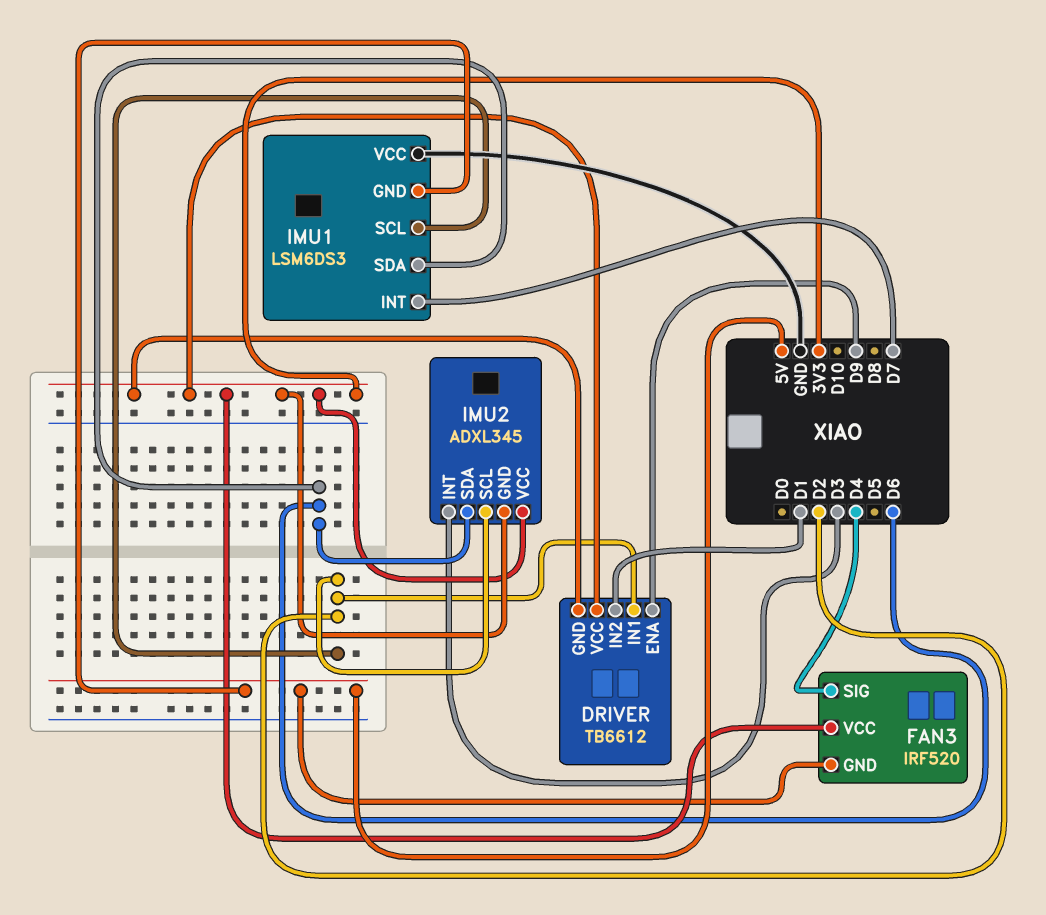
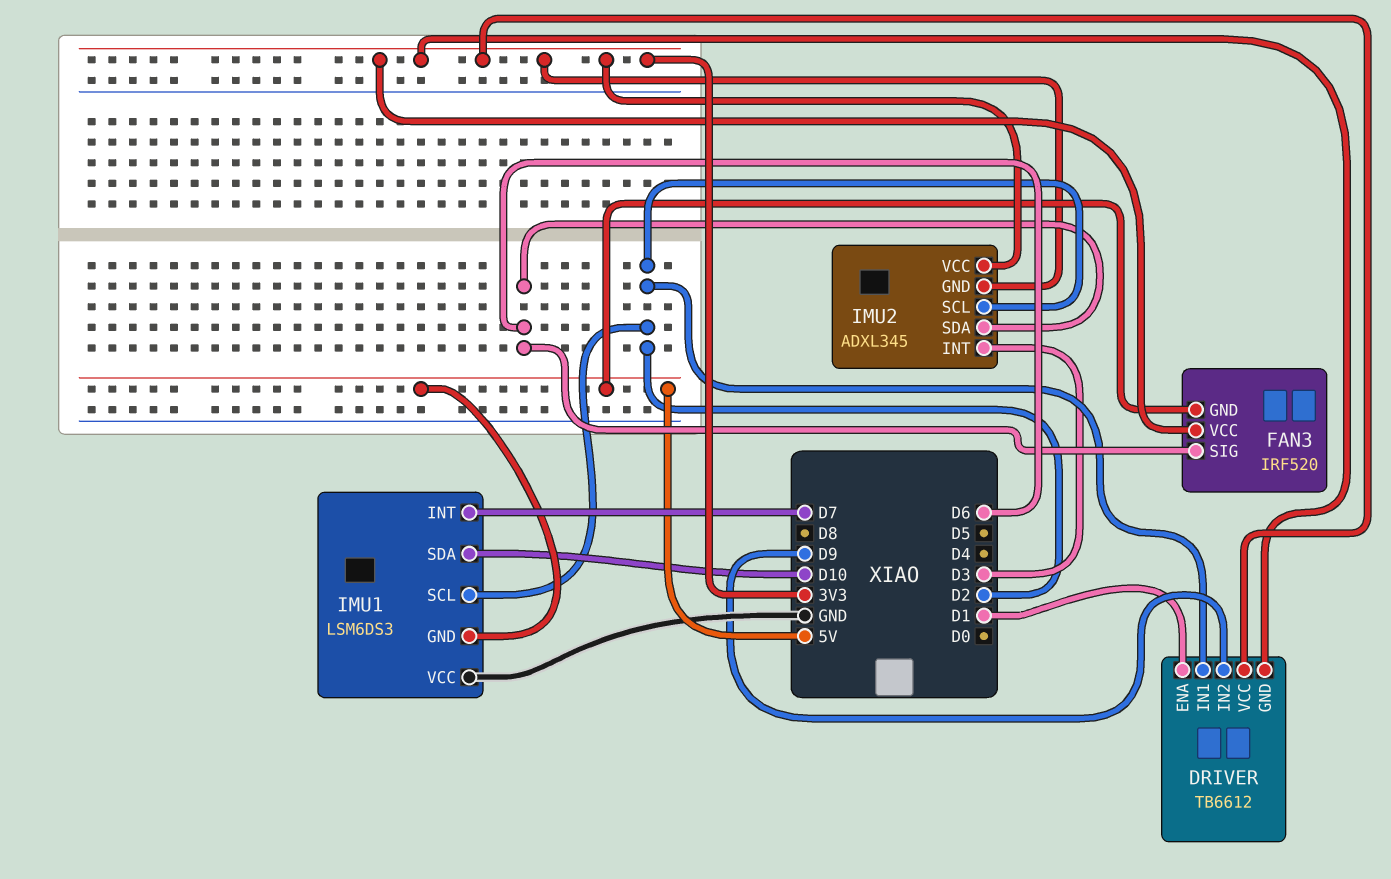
DRIVER pin ENA: D9 -> D1
DRIVER pin IN2: D1 -> D9
FAN3 pin SIG: D4 -> D6
IMU1 pin SDA: D6 -> D10

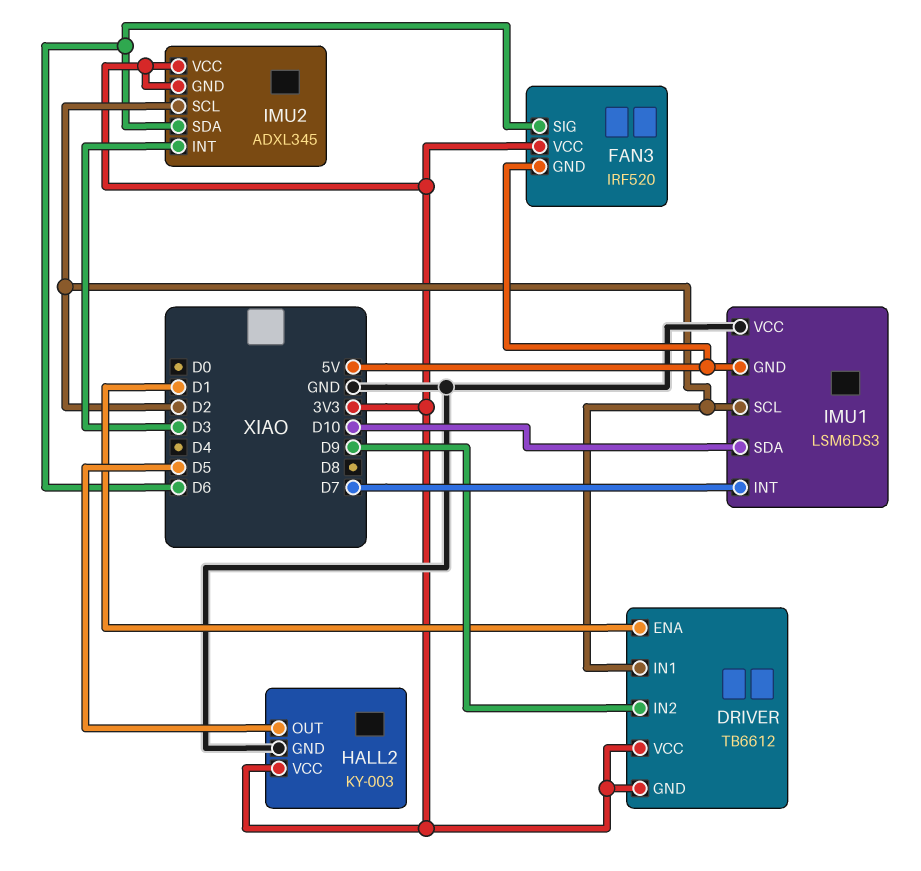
HALL2: none -> KY-003
HALL2 pin GND: none -> GND
HALL2 pin OUT: none -> D5
HALL2 pin VCC: none -> 3V3

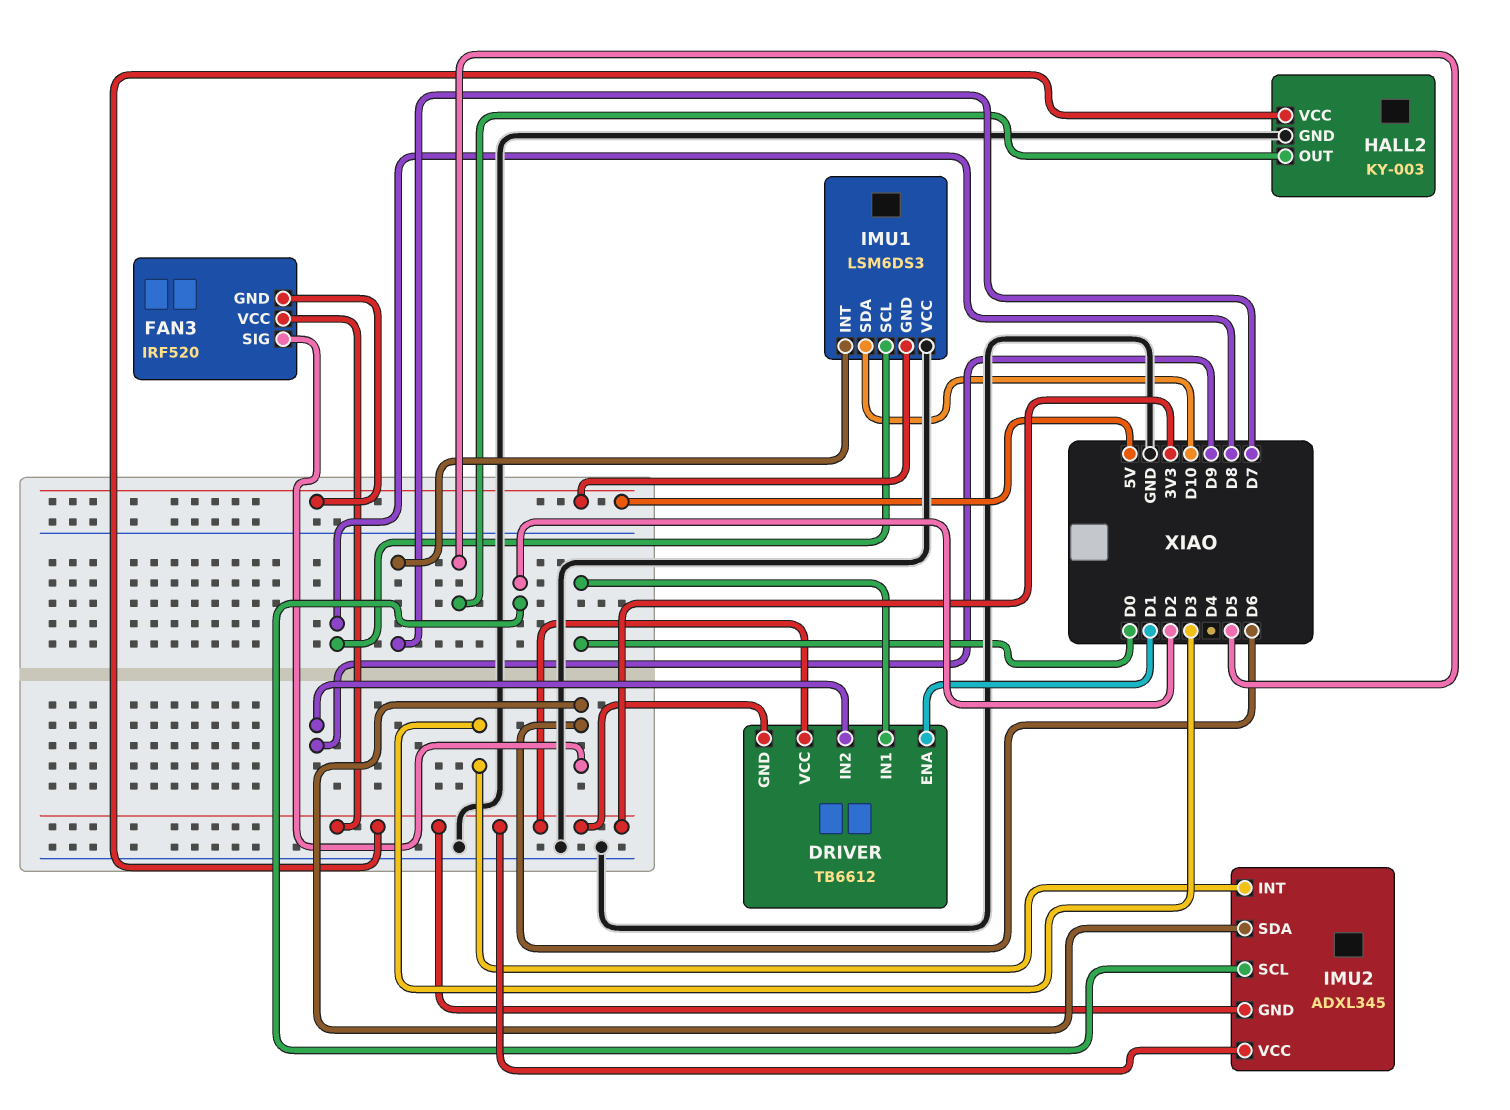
DRIVER pin IN1: D2 -> D0
IMU1 pin SCL: D2 -> D8

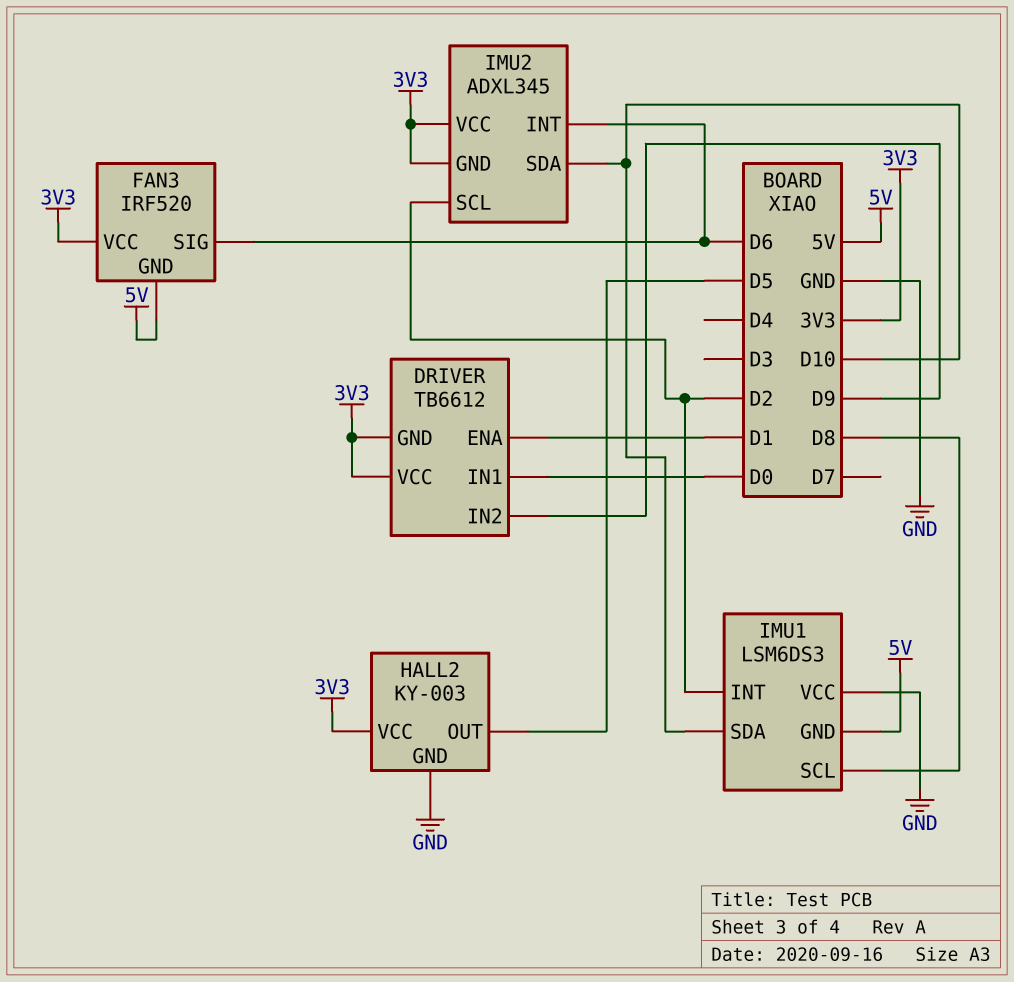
IMU1 pin INT: D7 -> D2
IMU2 pin INT: D3 -> D6
IMU2 pin SDA: D6 -> D10

